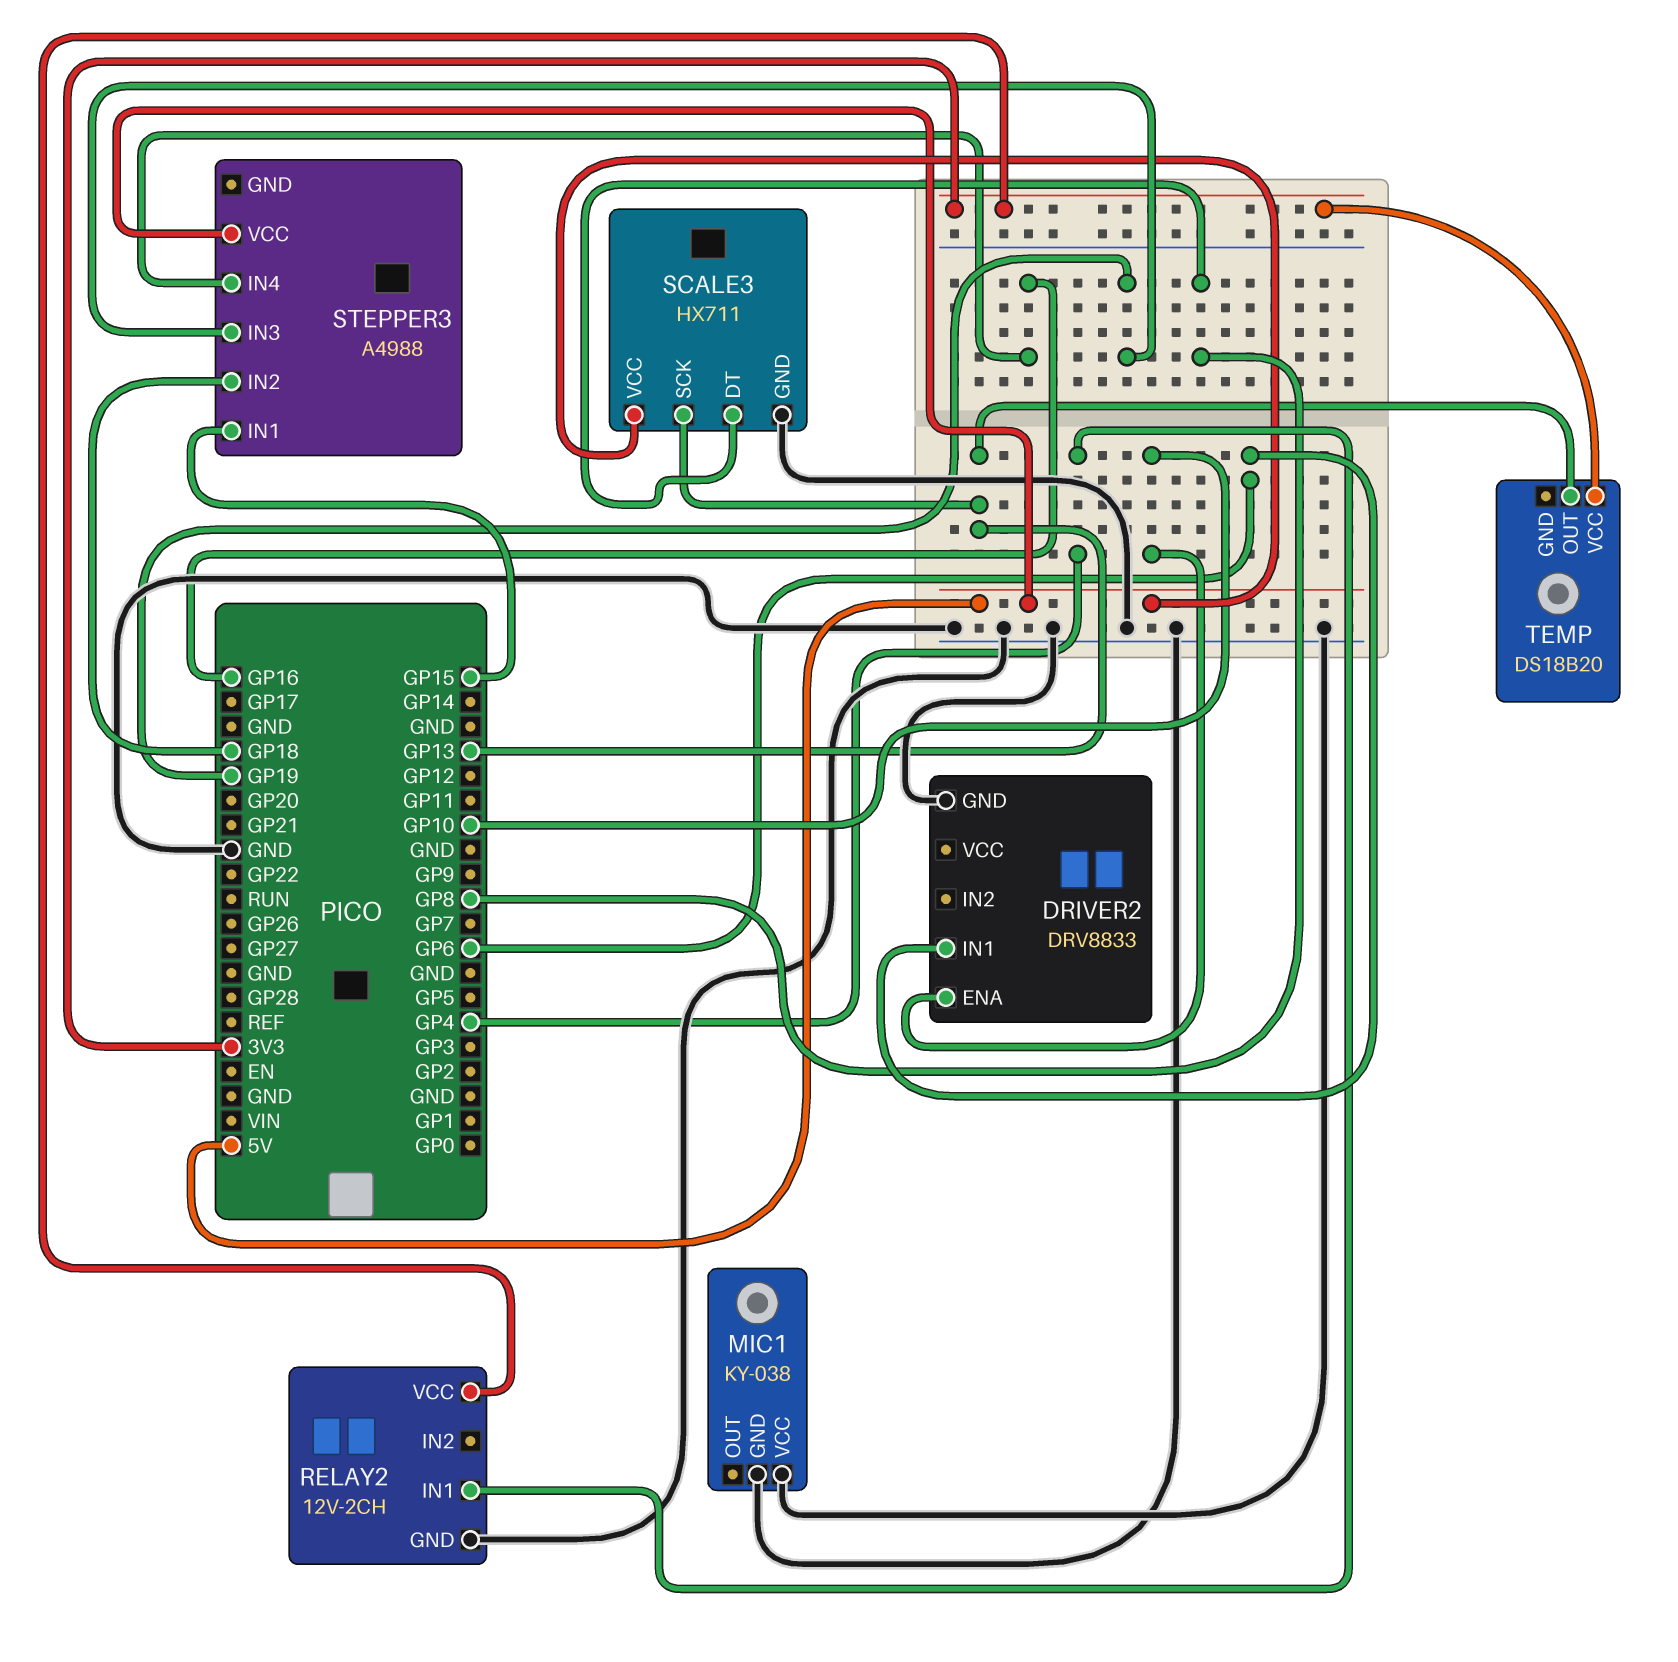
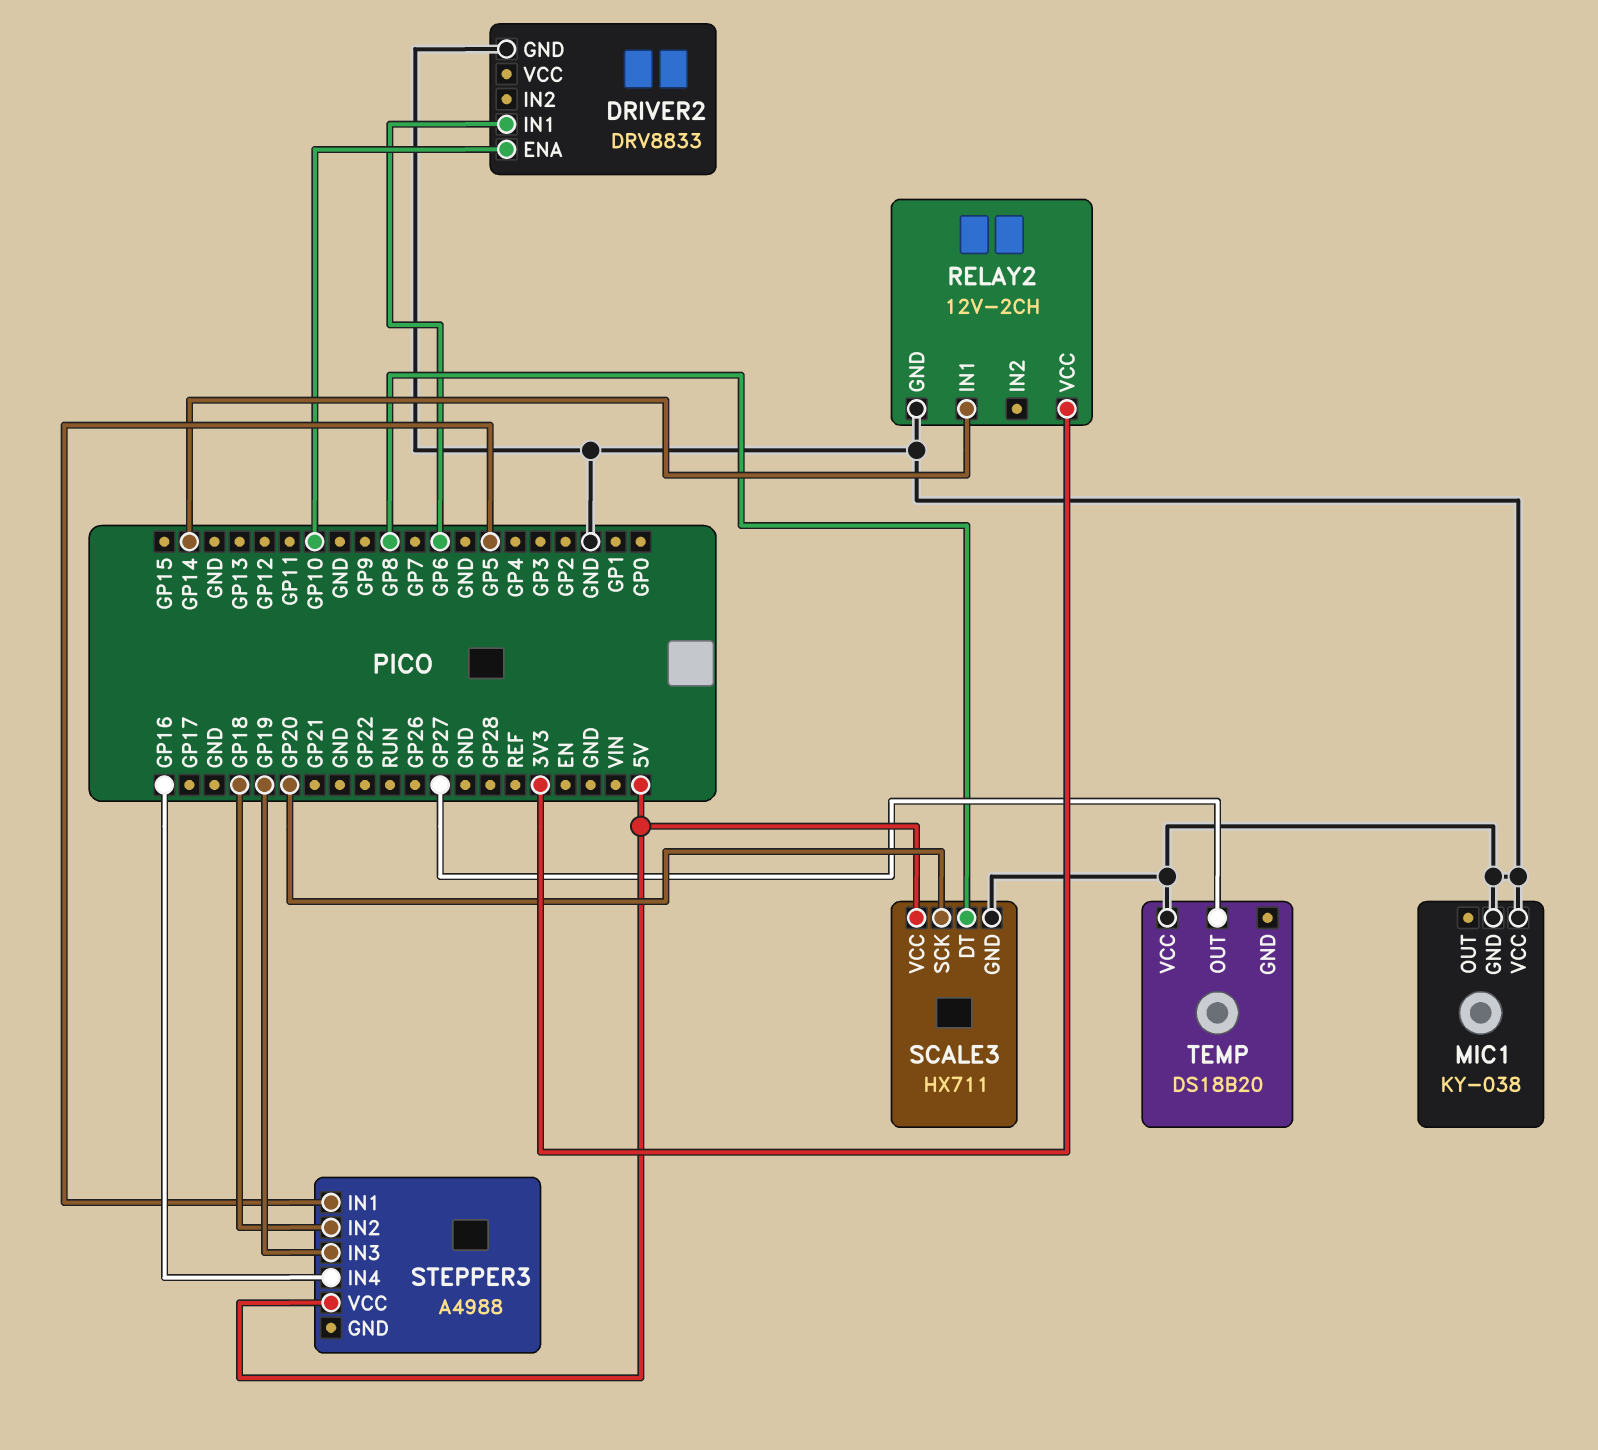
RELAY2 pin IN1: GP4 -> GP14
SCALE3 pin SCK: GP13 -> GP20
STEPPER3 pin IN1: GP15 -> GP5
TEMP pin OUT: GP13 -> GP27
TEMP pin VCC: 3V3 -> GND

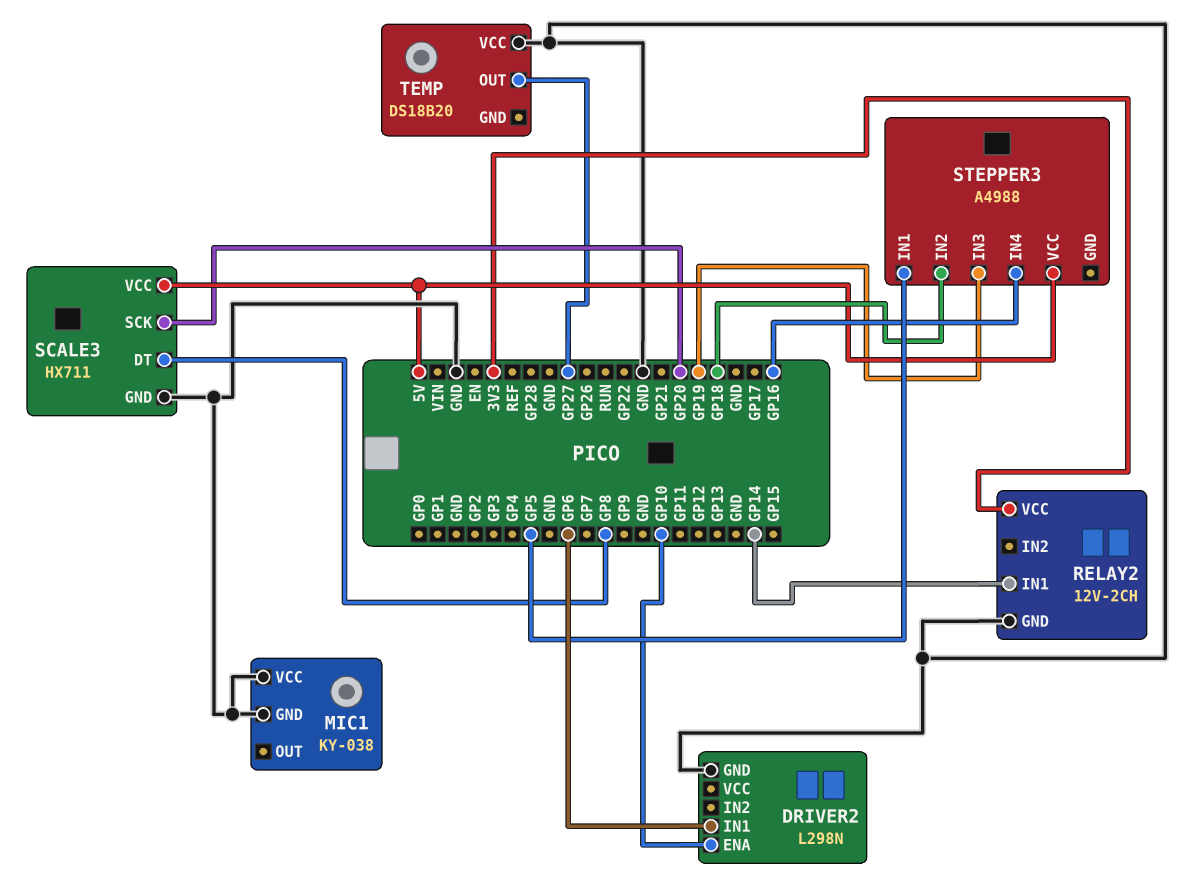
DRIVER2: DRV8833 -> L298N

